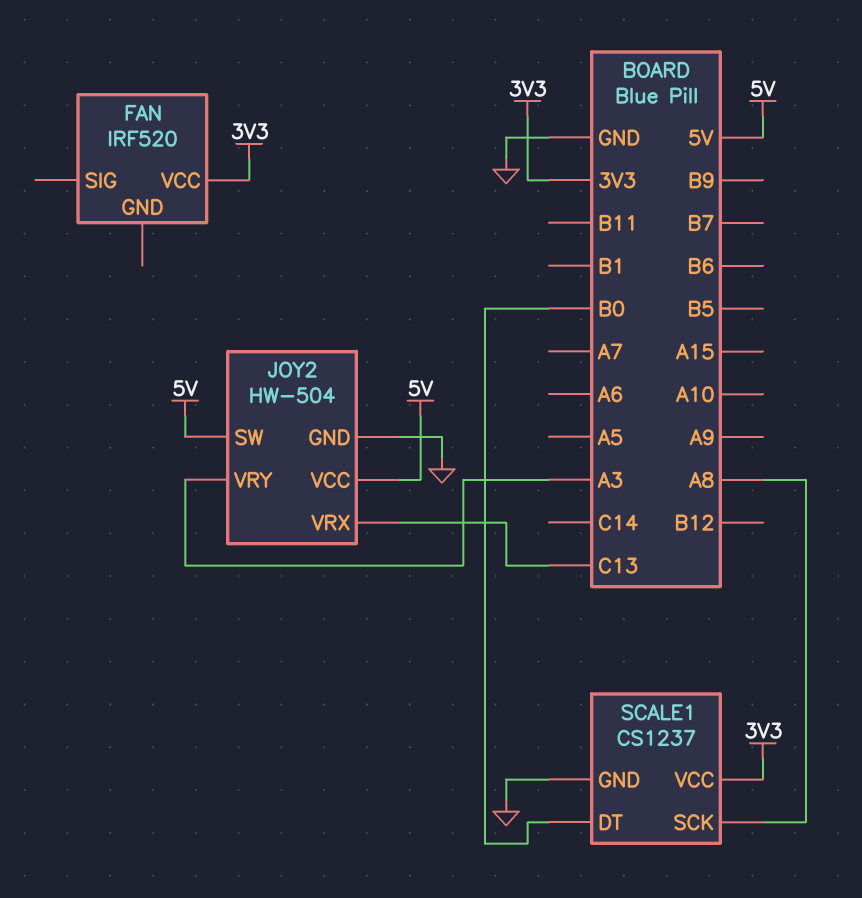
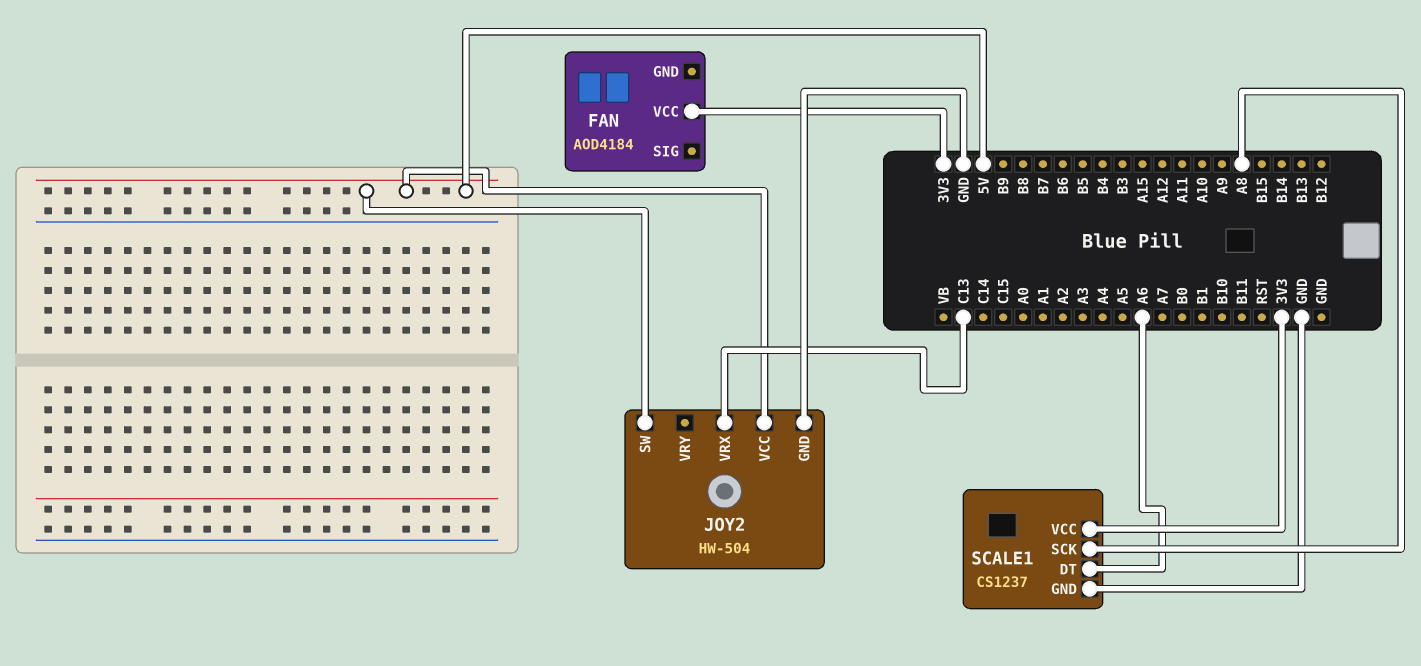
FAN: IRF520 -> AOD4184
JOY2 pin VRY: A3 -> none
SCALE1 pin DT: B0 -> A6

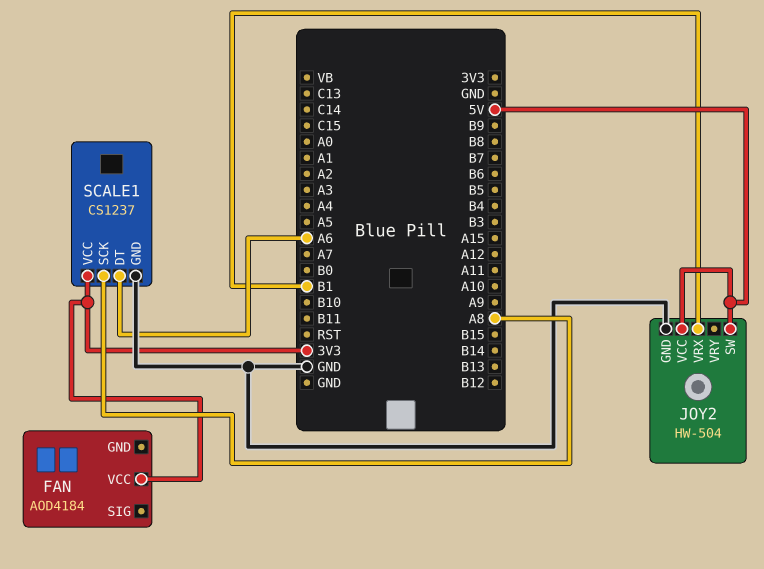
JOY2 pin VRX: C13 -> B1

